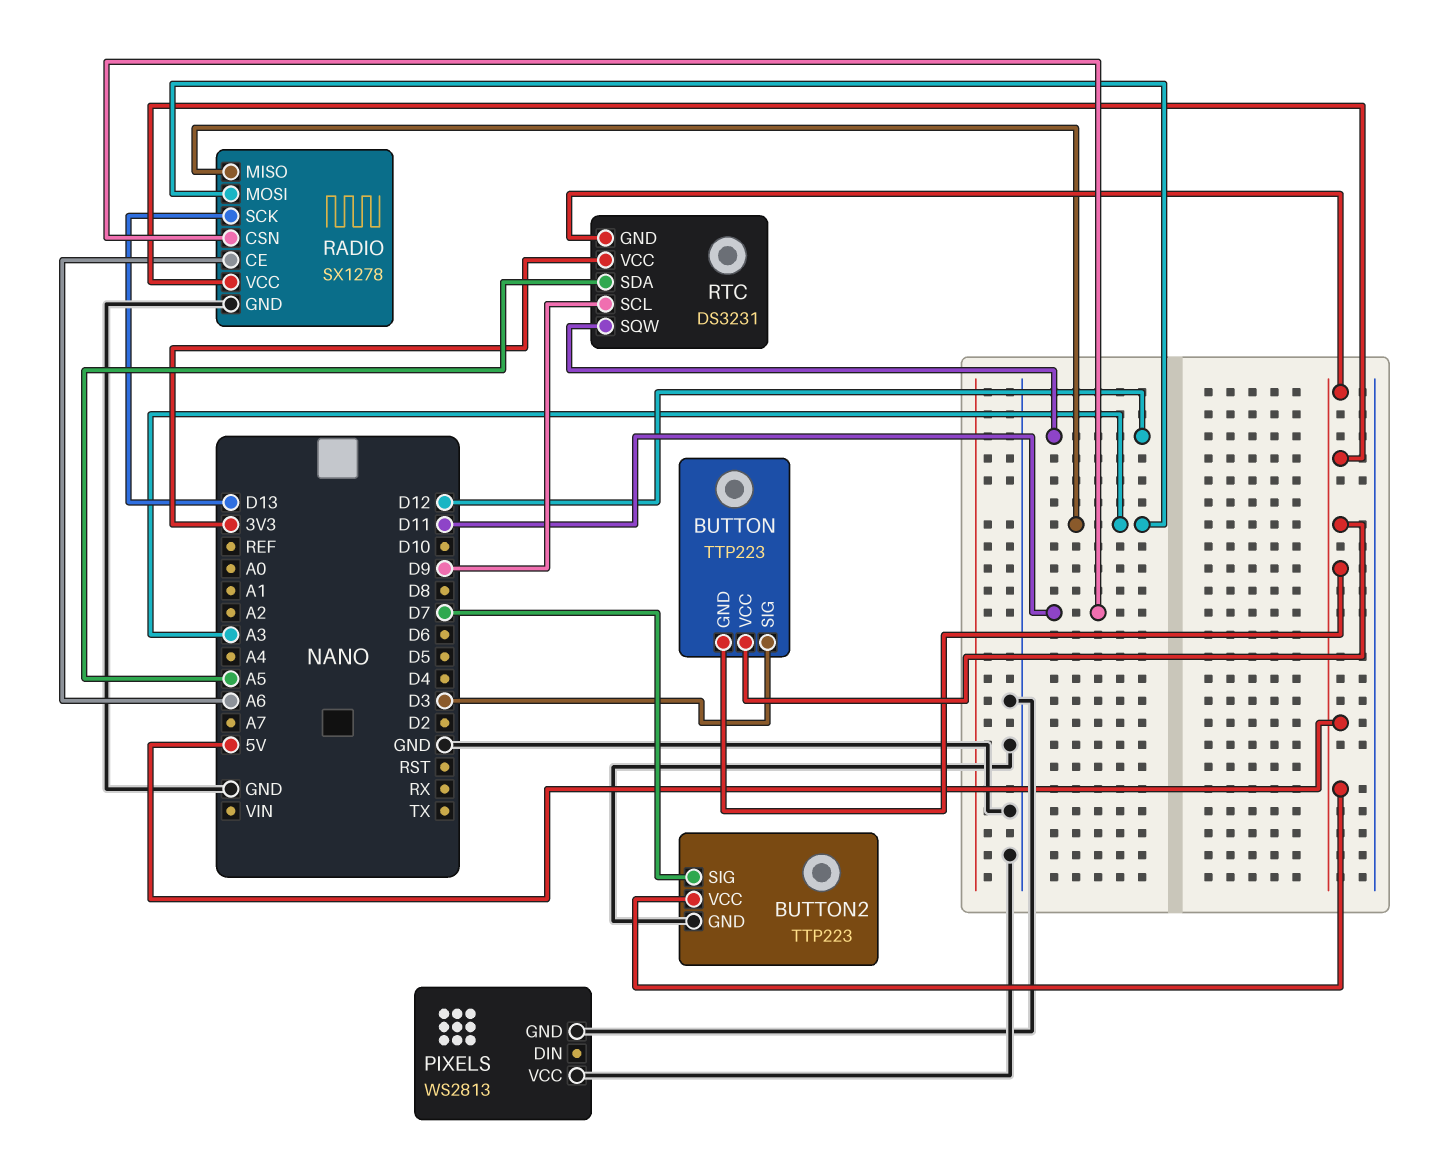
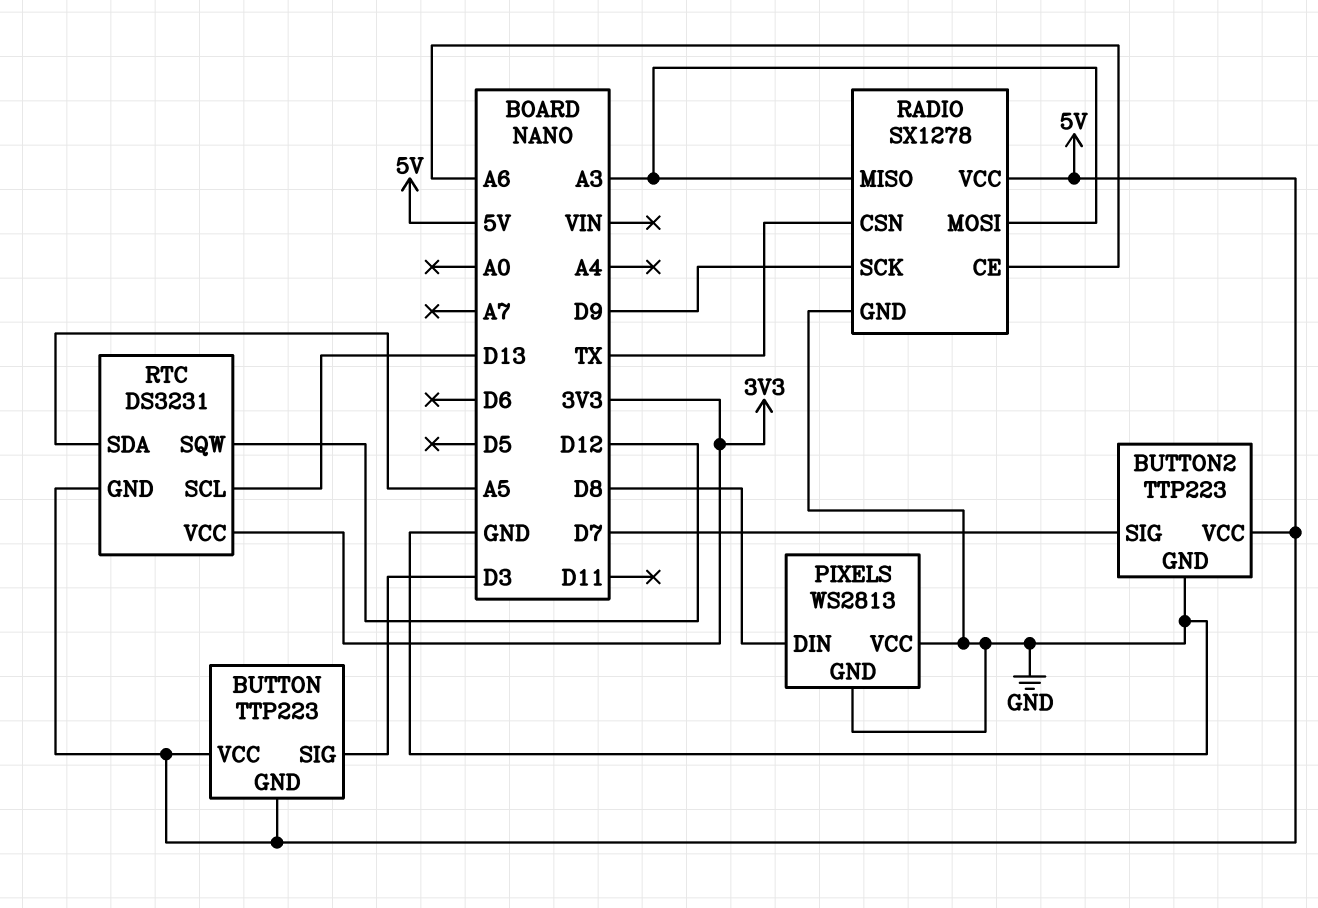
PIXELS pin DIN: none -> D8
RADIO pin CSN: D11 -> TX
RADIO pin SCK: D13 -> D9
RTC pin SCL: D9 -> D13

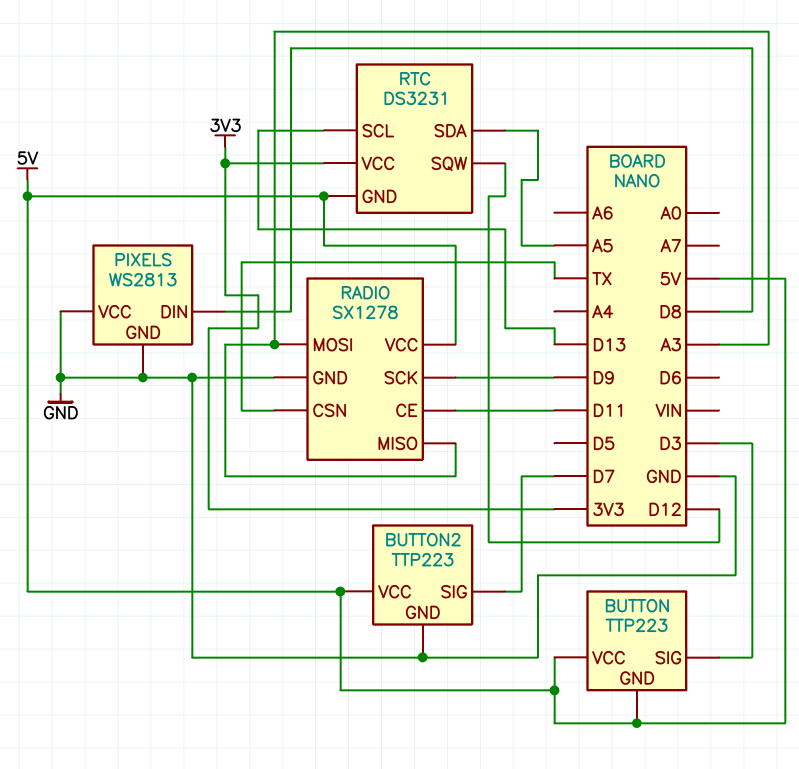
RADIO pin CE: A6 -> D11

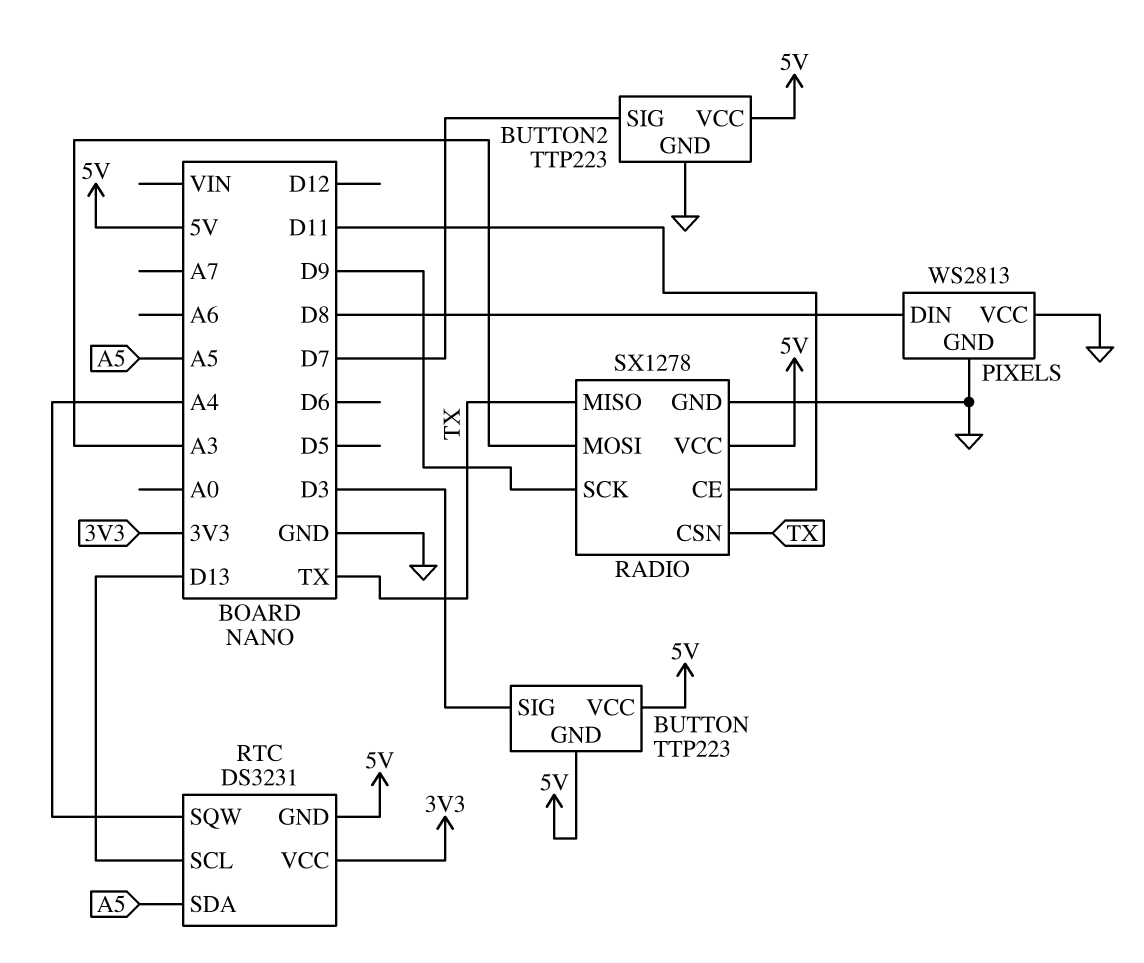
RADIO pin MISO: A3 -> TX
RTC pin SQW: D12 -> A4

